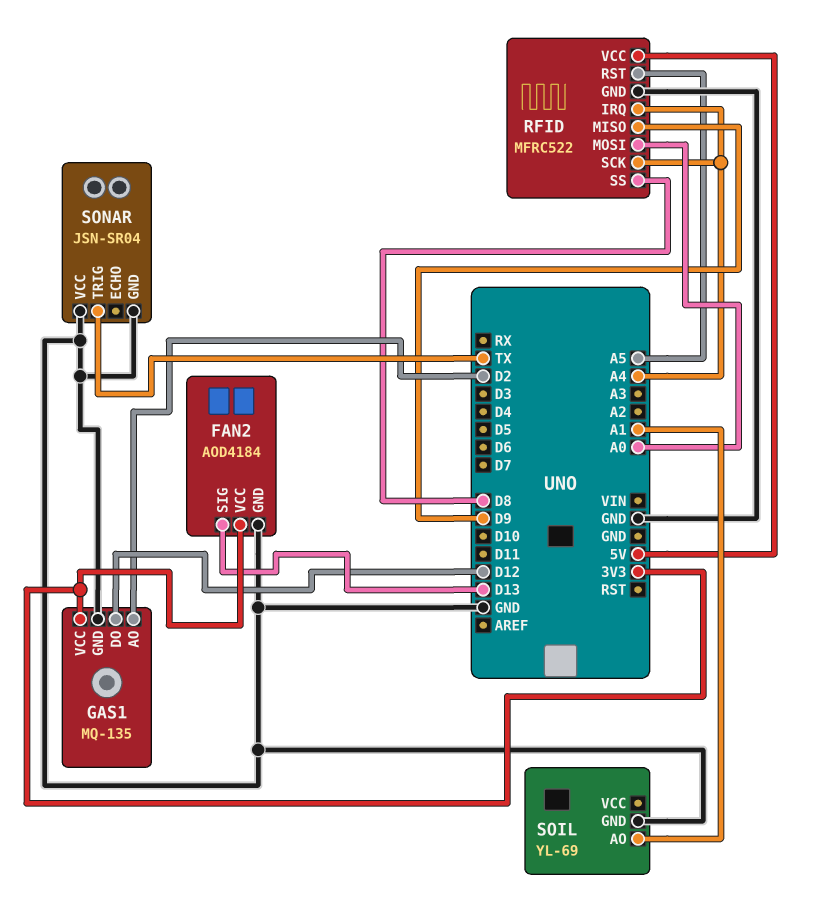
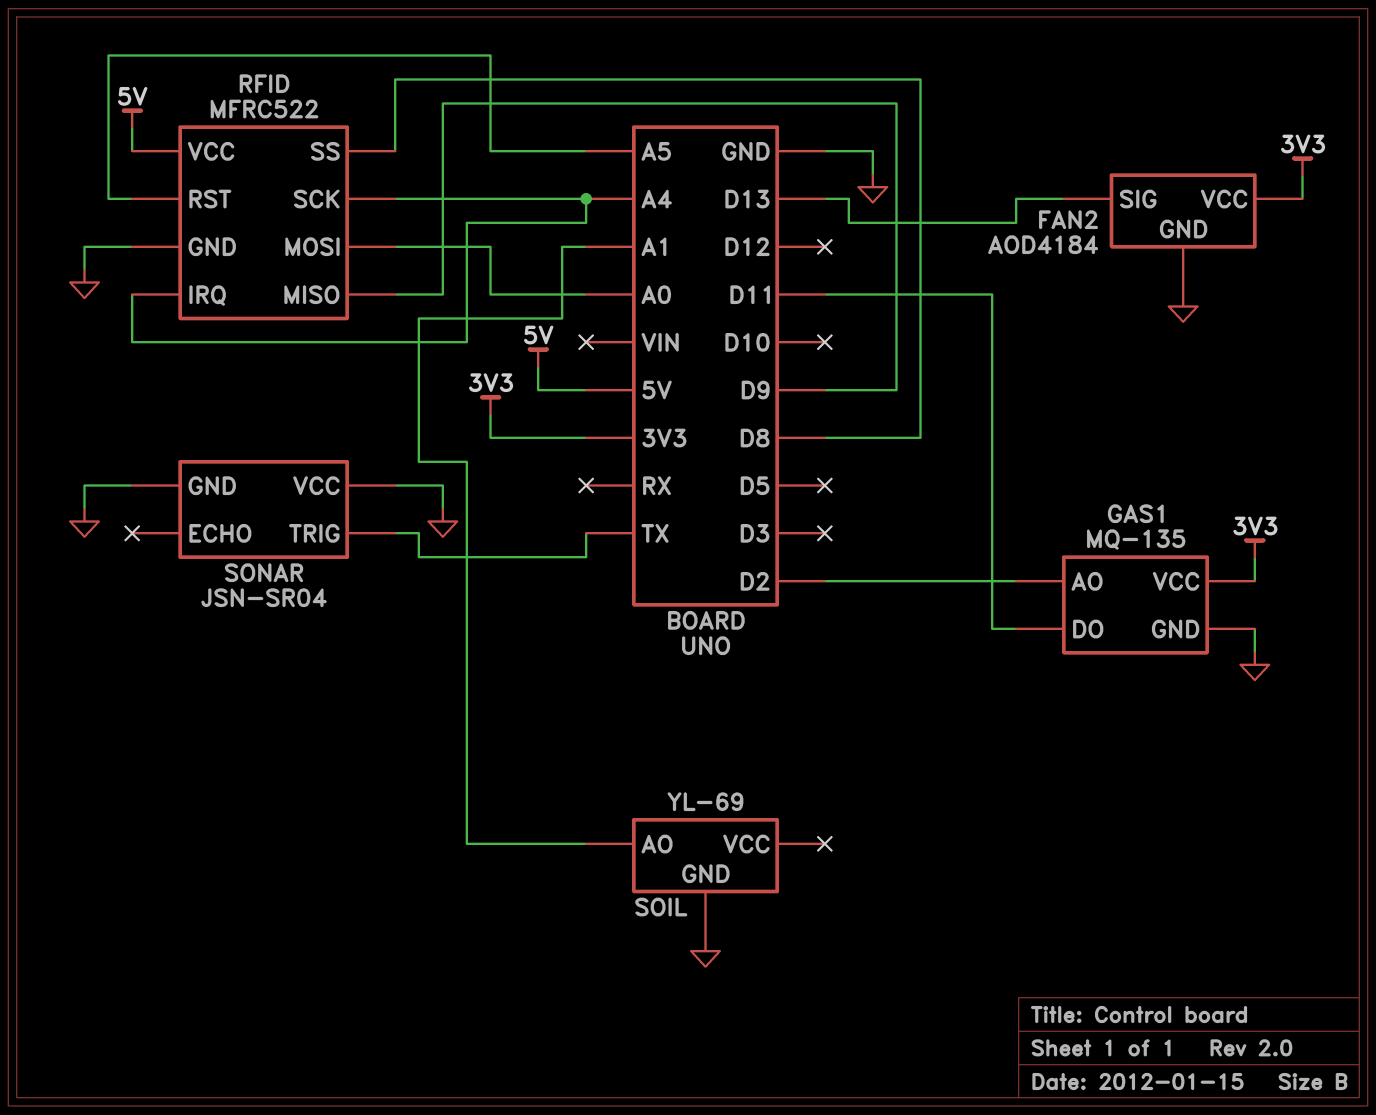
GAS1 pin DO: D12 -> D11

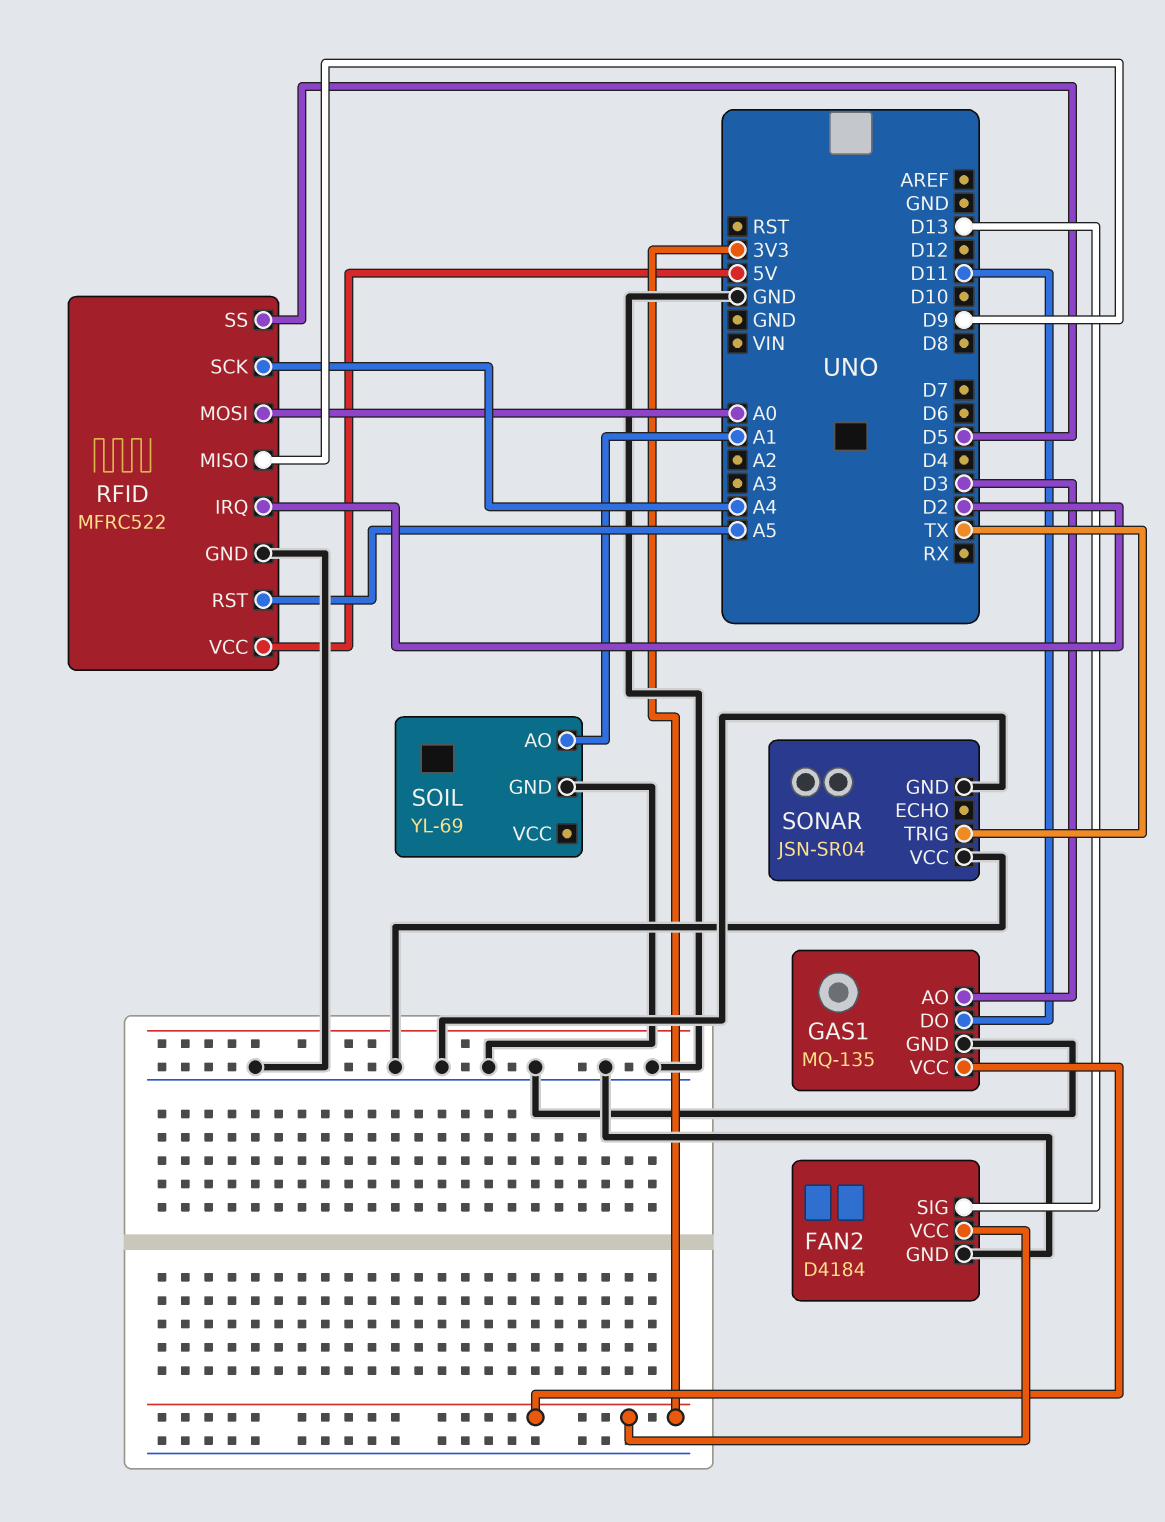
FAN2: AOD4184 -> D4184
GAS1 pin AO: D2 -> D3
RFID pin IRQ: A4 -> D2
RFID pin SS: D8 -> D5

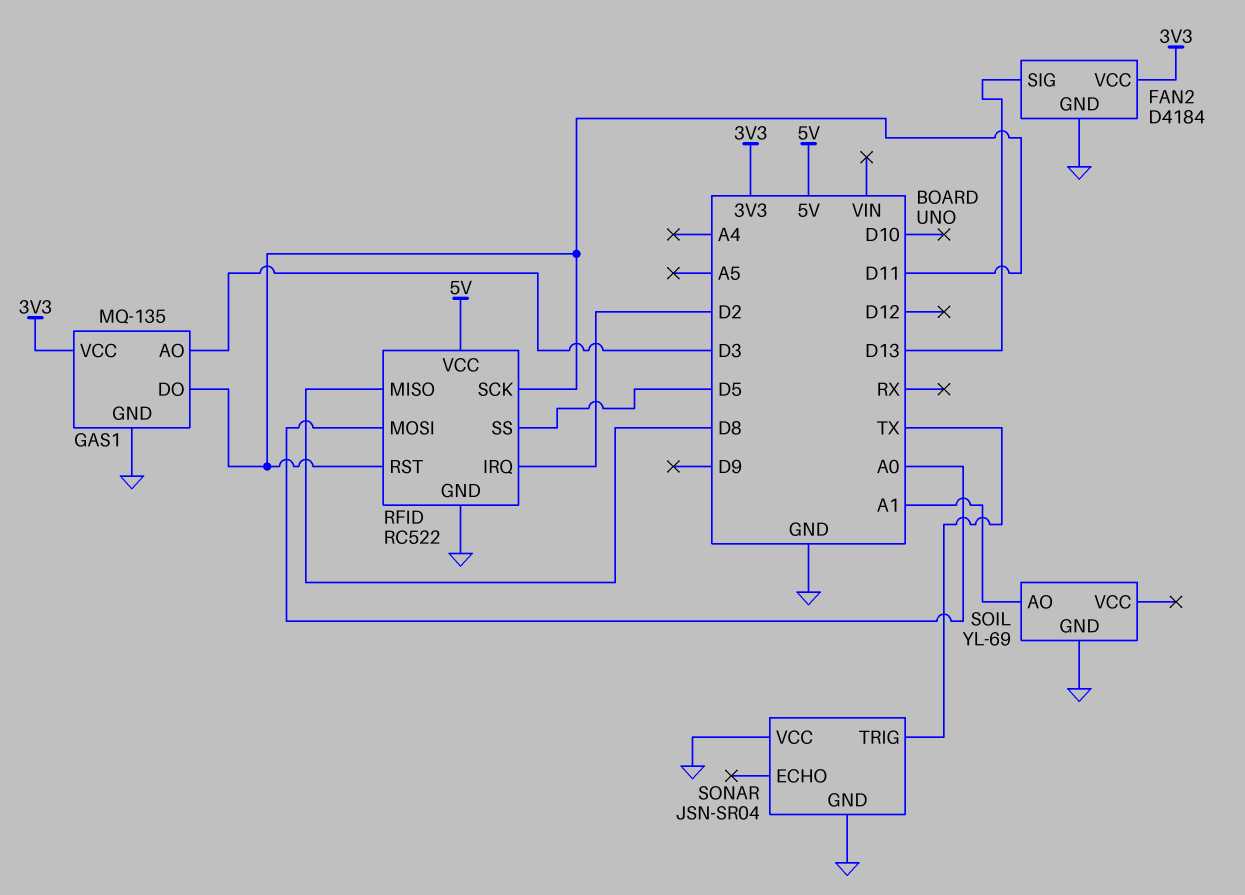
RFID: MFRC522 -> RC522
RFID pin MISO: D9 -> D8
RFID pin RST: A5 -> D11
RFID pin SCK: A4 -> D11

